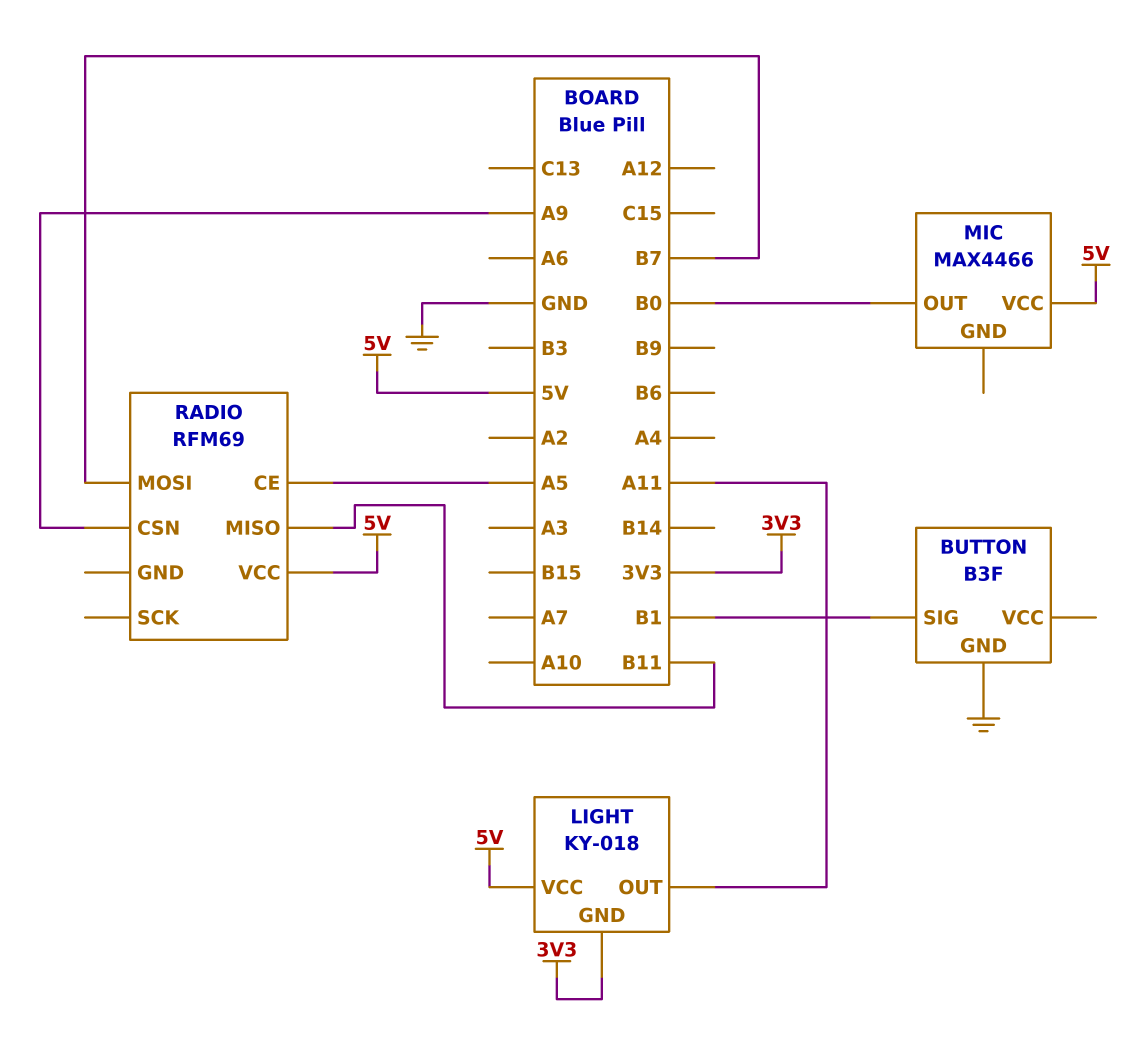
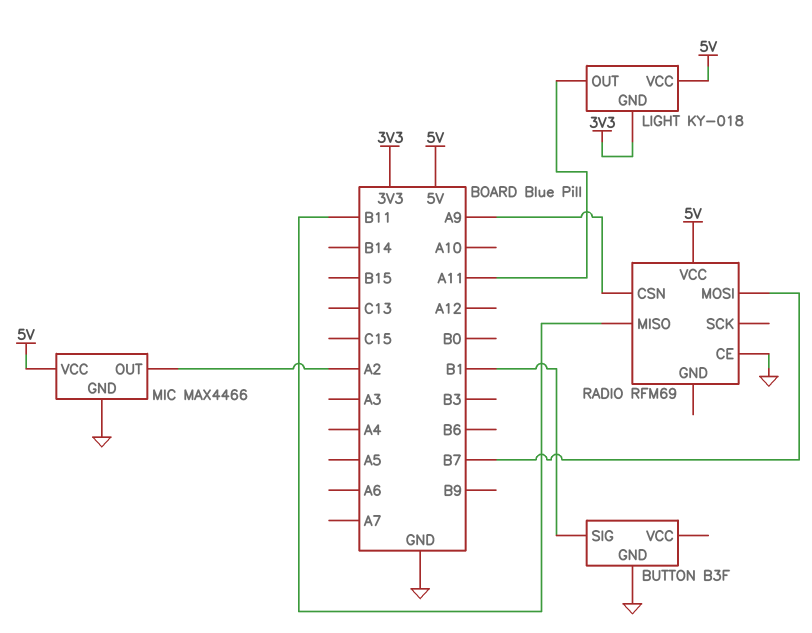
MIC pin GND: none -> GND
MIC pin OUT: B0 -> A2
RADIO pin CE: A5 -> GND

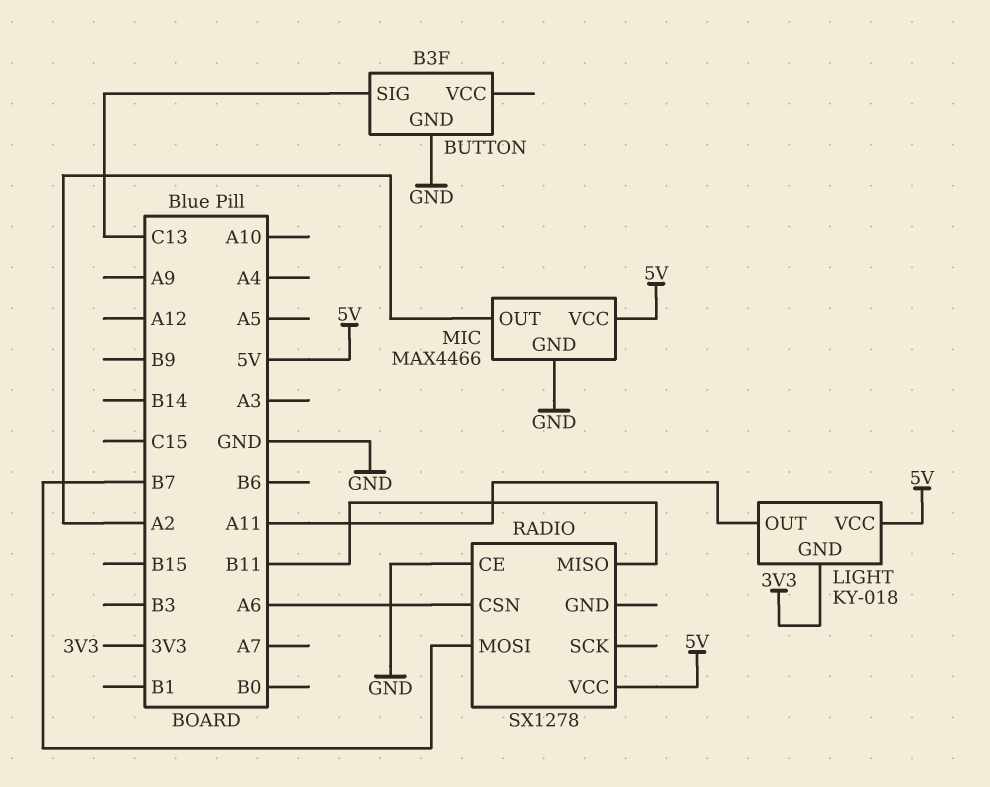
BUTTON pin SIG: B1 -> C13
RADIO: RFM69 -> SX1278
RADIO pin CSN: A9 -> A6

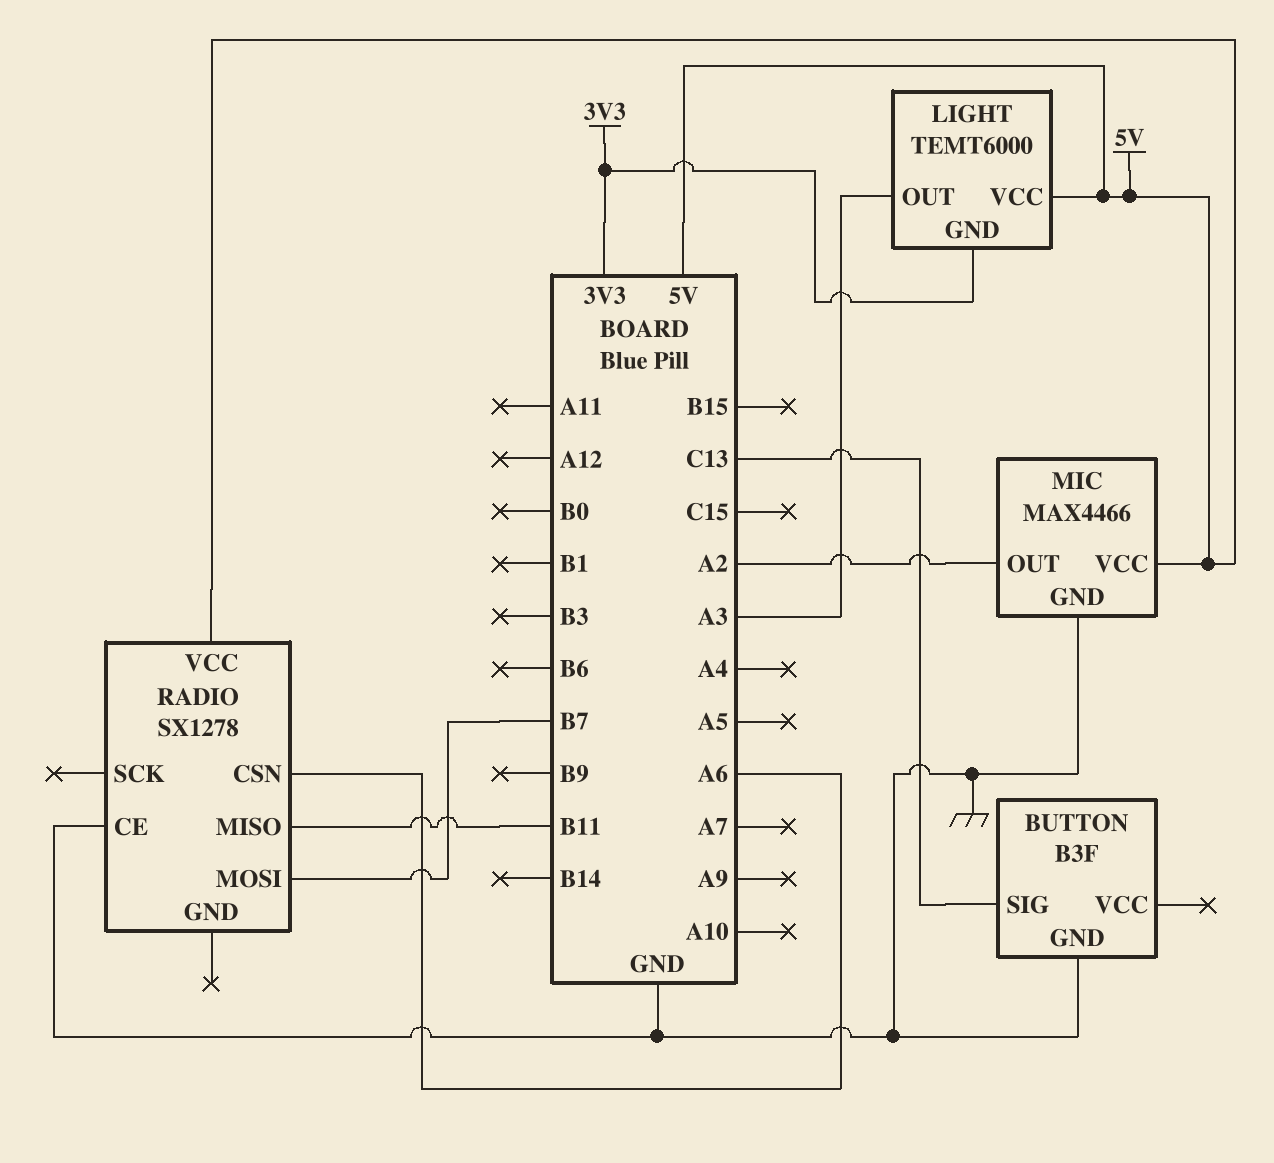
LIGHT: KY-018 -> TEMT6000
LIGHT pin OUT: A11 -> A3

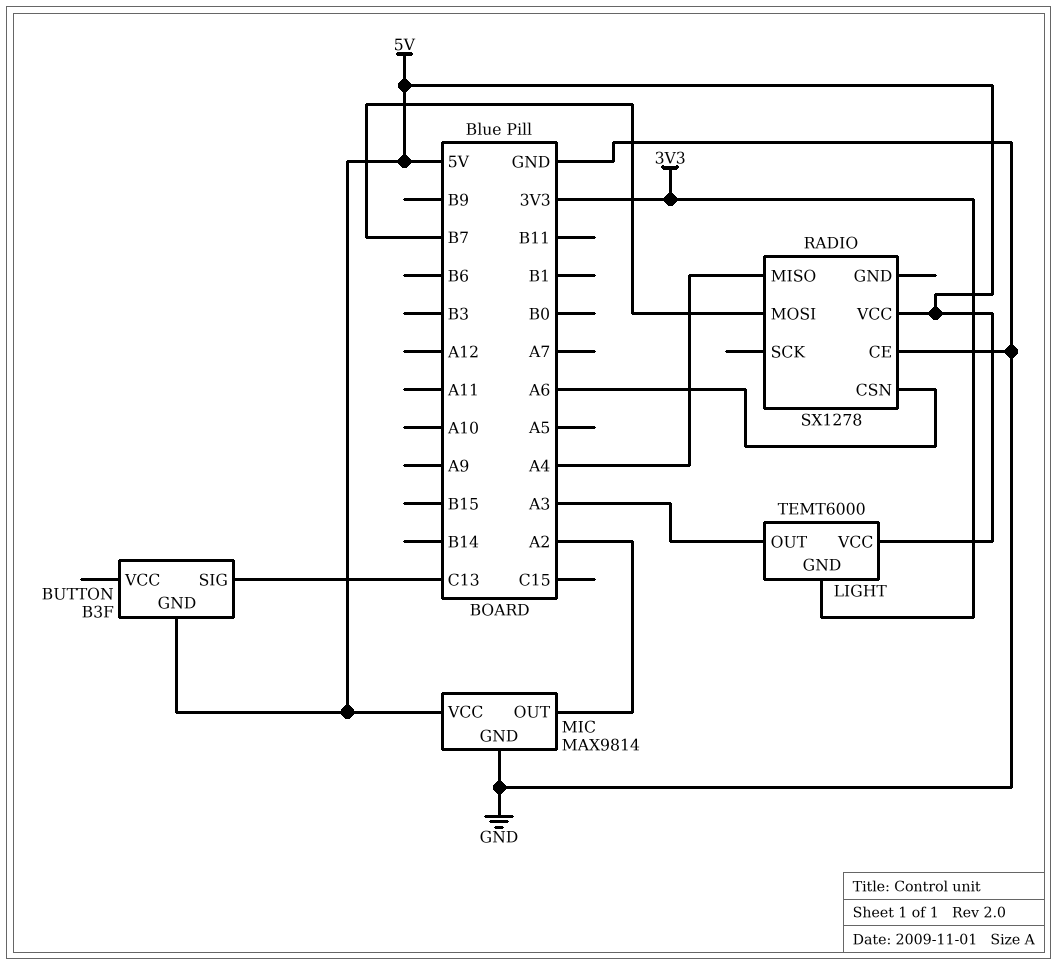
BUTTON pin GND: GND -> 5V
MIC: MAX4466 -> MAX9814
RADIO pin MISO: B11 -> A4

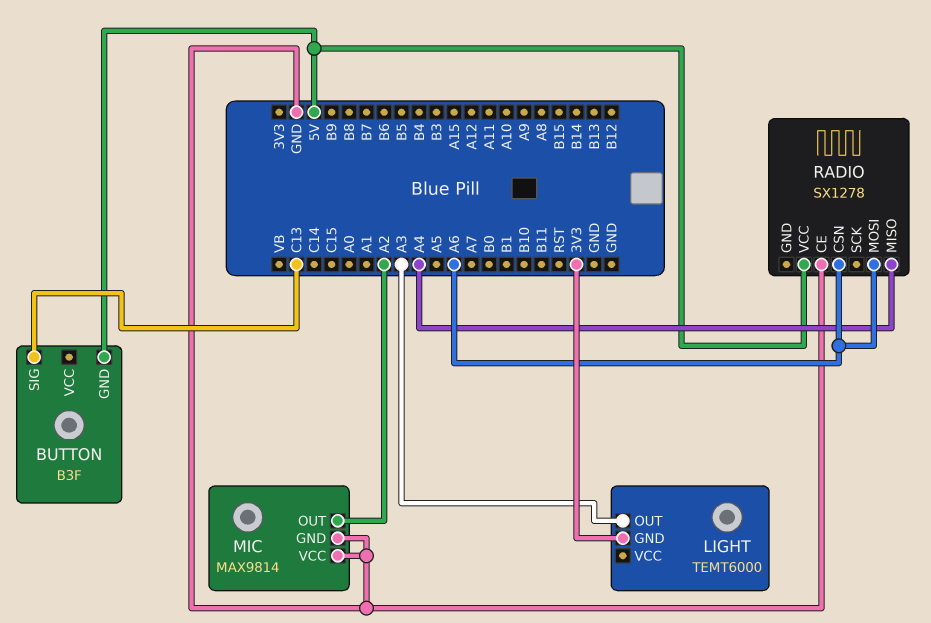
LIGHT pin VCC: 5V -> none
MIC pin VCC: 5V -> GND
RADIO pin MOSI: B7 -> A6

